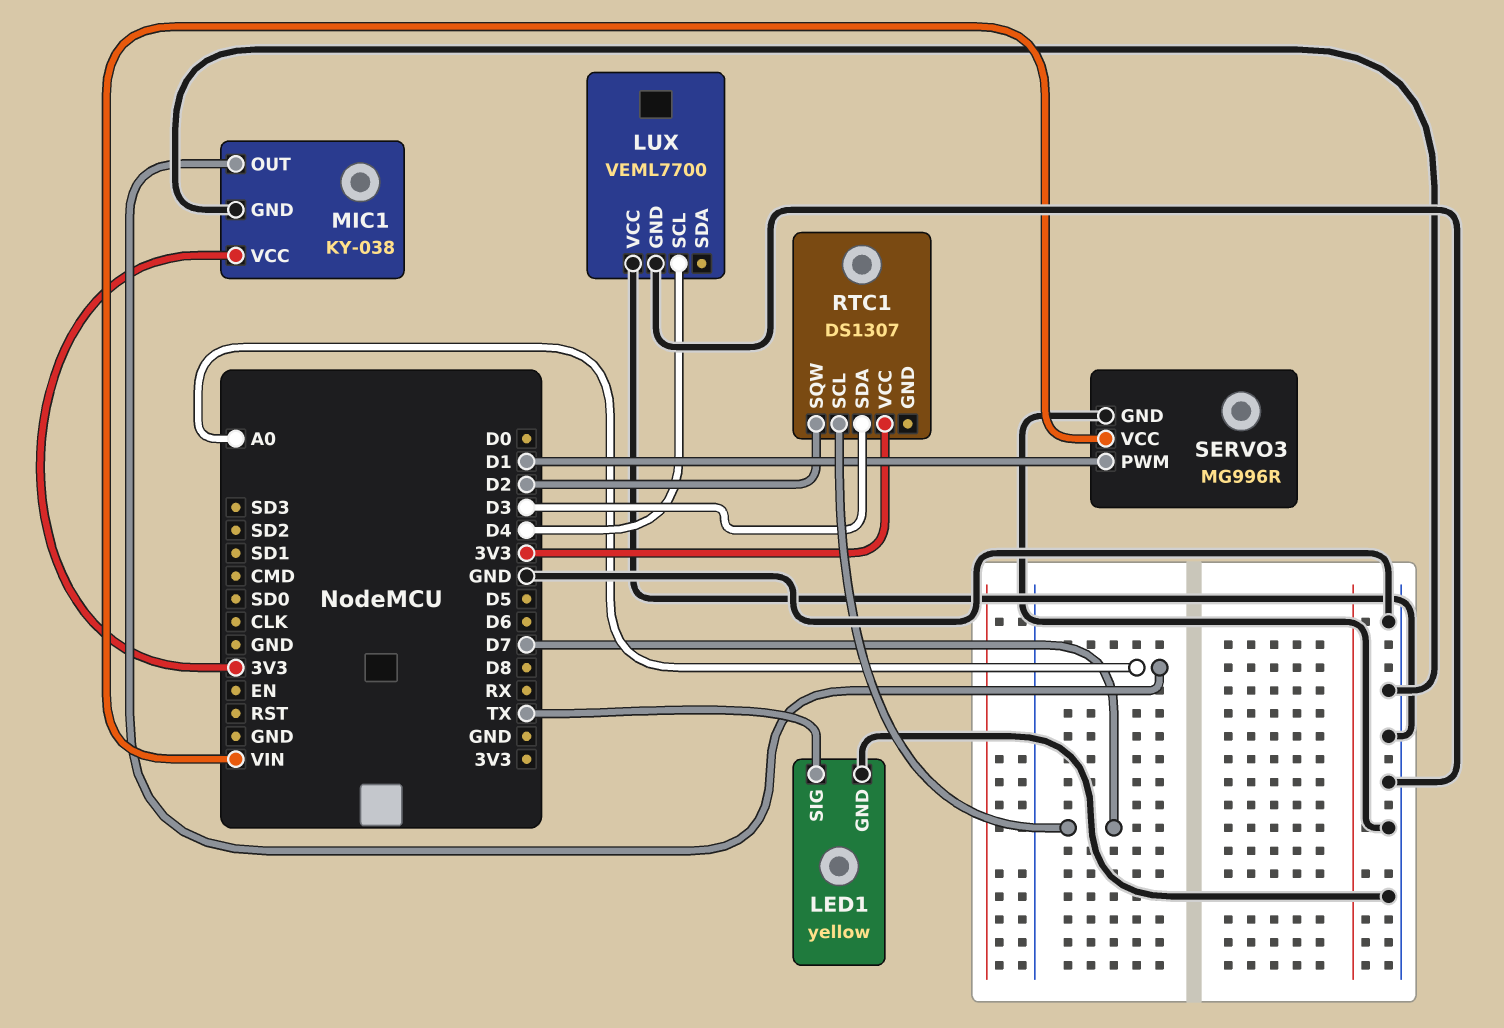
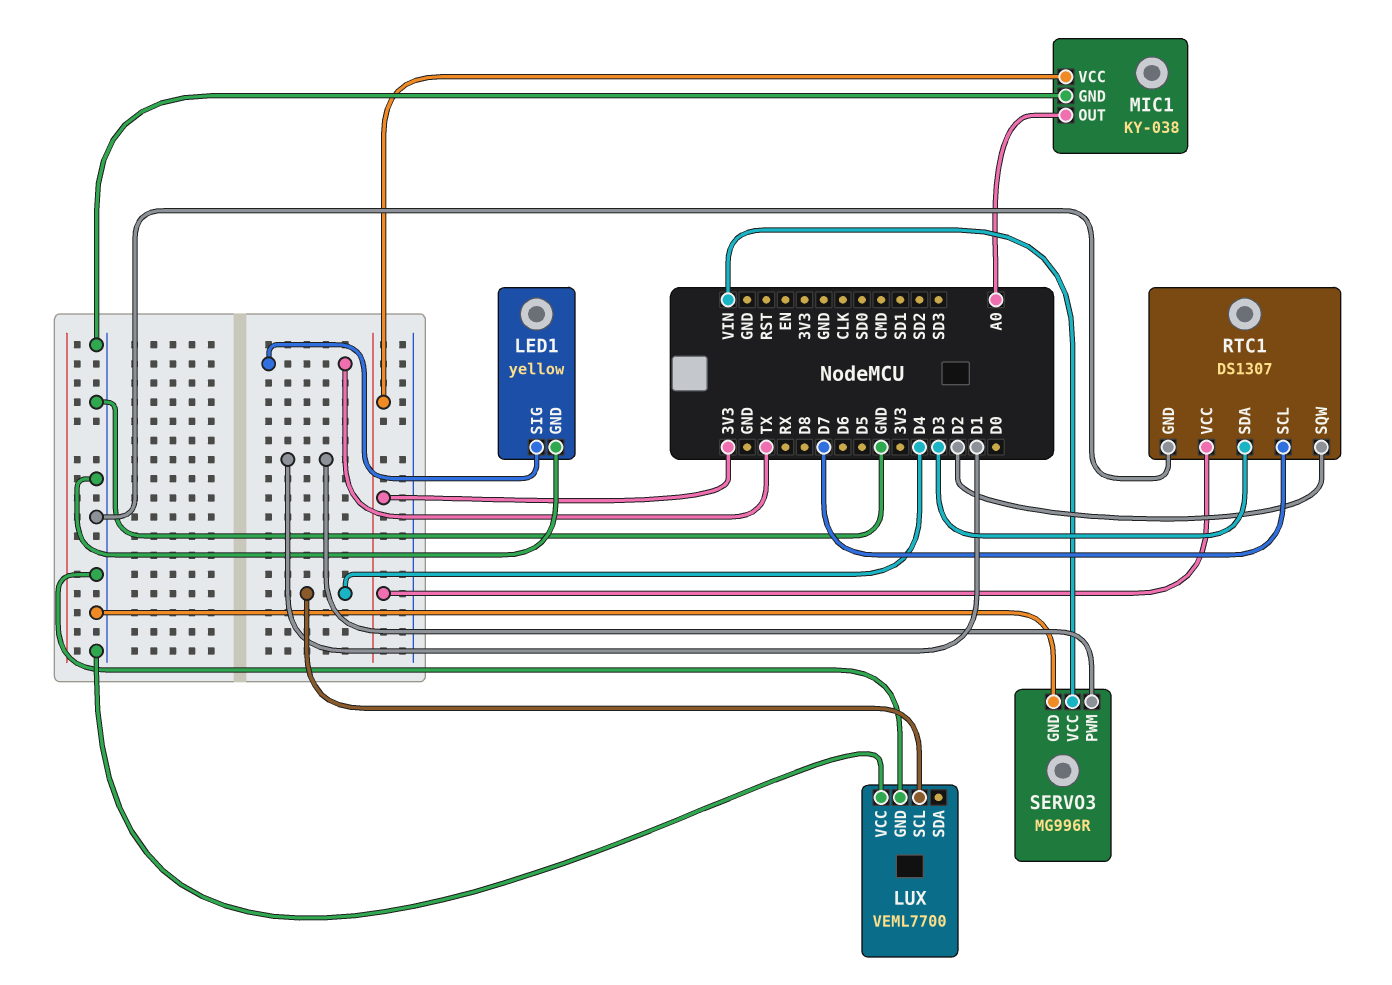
RTC1 pin GND: none -> GND

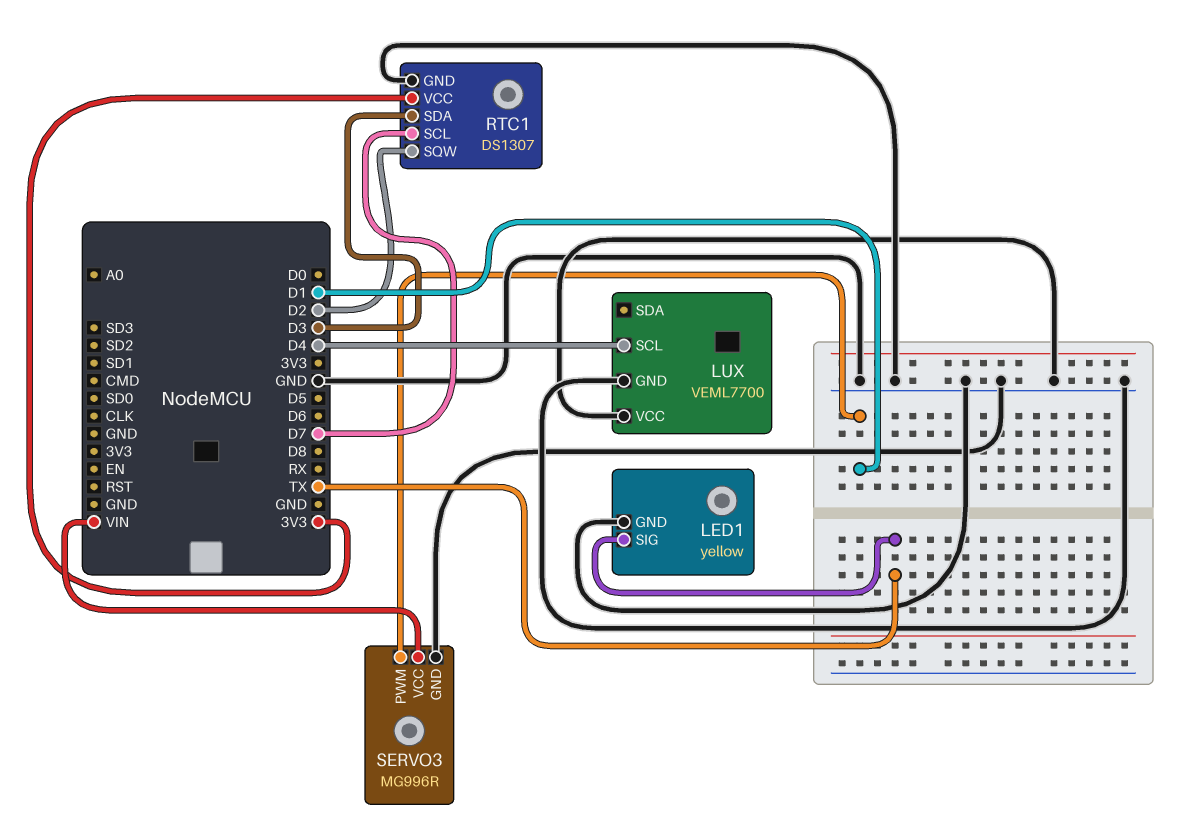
MIC1: KY-038 -> none
MIC1 pin GND: GND -> none
MIC1 pin OUT: A0 -> none
MIC1 pin VCC: 3V3 -> none

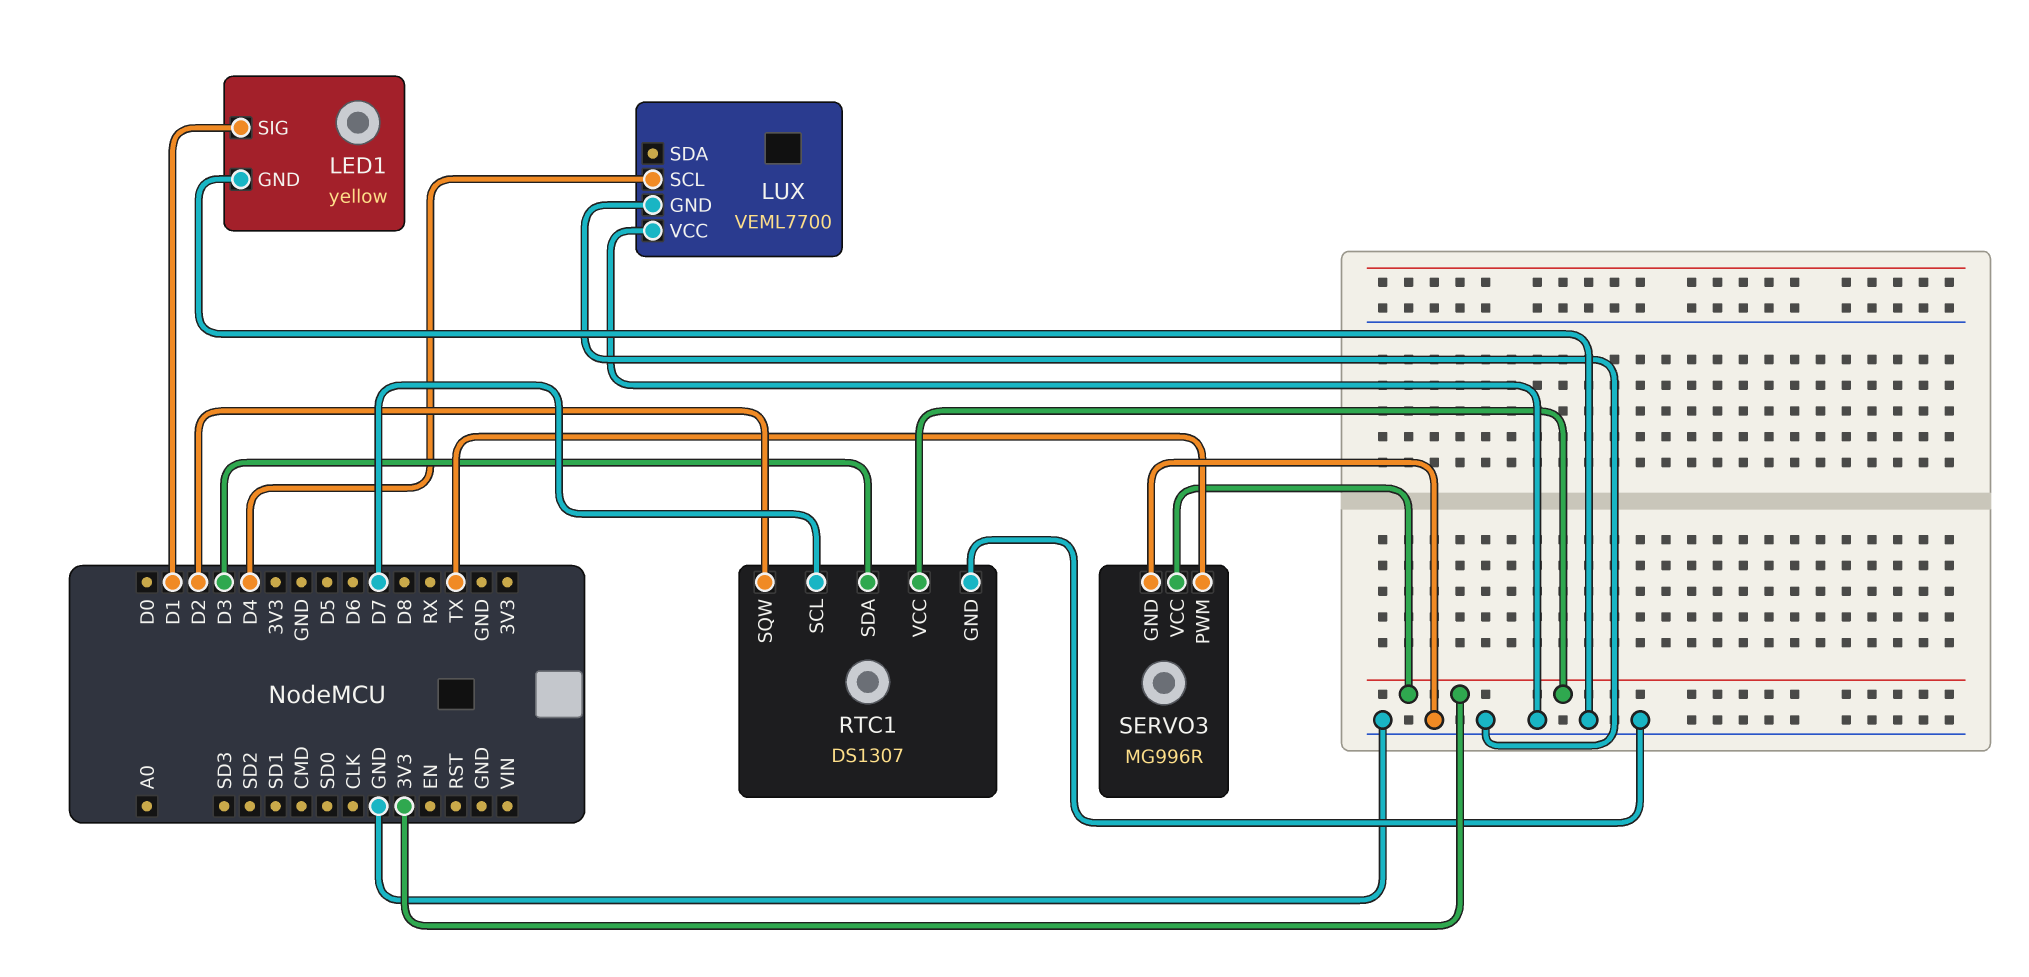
LED1 pin SIG: TX -> D1
SERVO3 pin PWM: D1 -> TX
SERVO3 pin VCC: VIN -> 3V3

